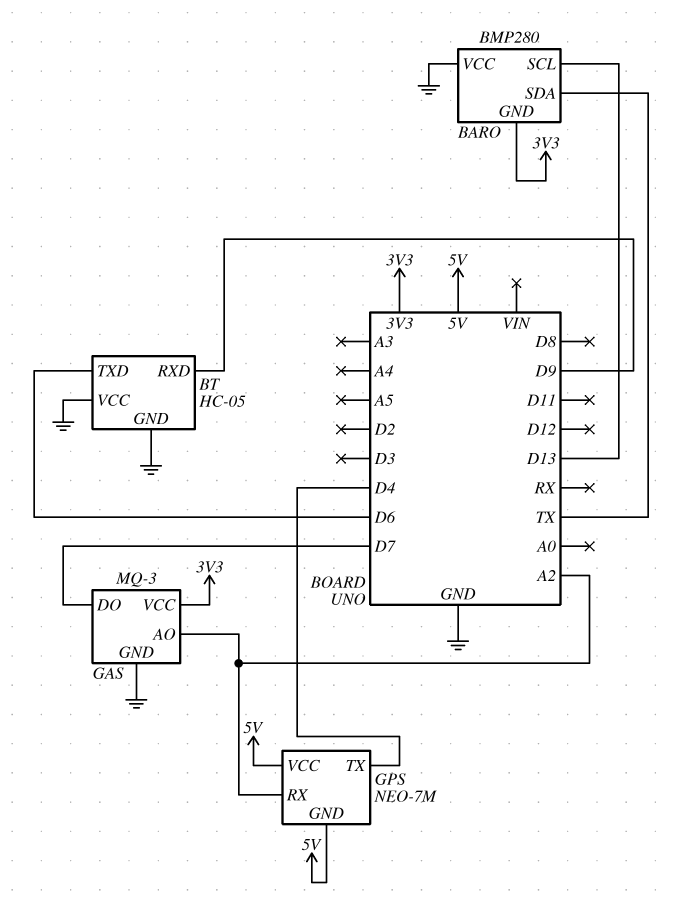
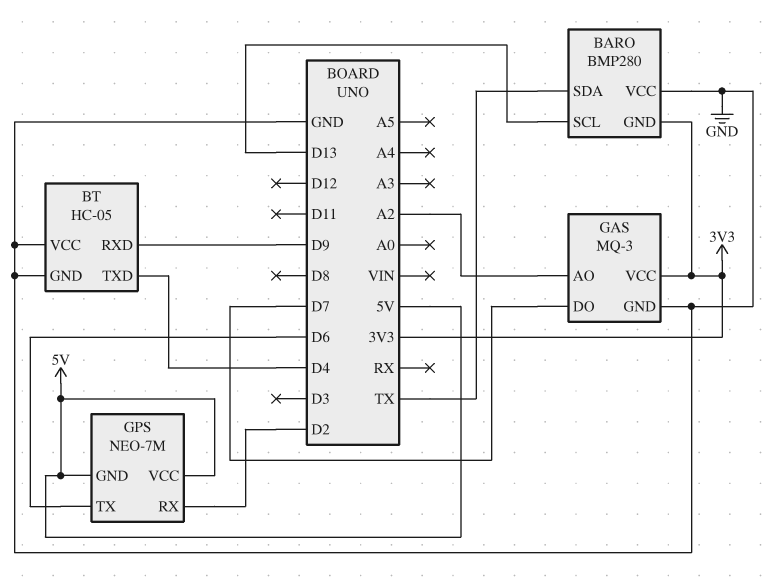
BT pin TXD: D6 -> D4
GPS pin RX: A2 -> D2
GPS pin TX: D4 -> D6

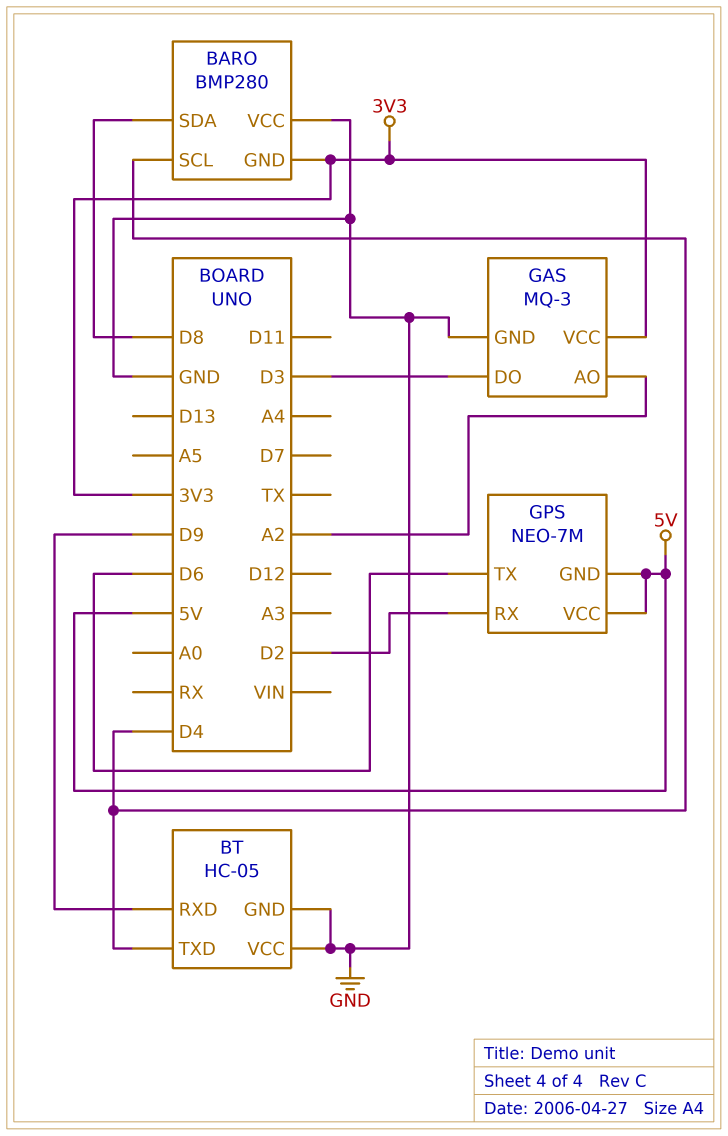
BARO pin SCL: D13 -> D4
BARO pin SDA: TX -> D8
GAS pin DO: D7 -> D3

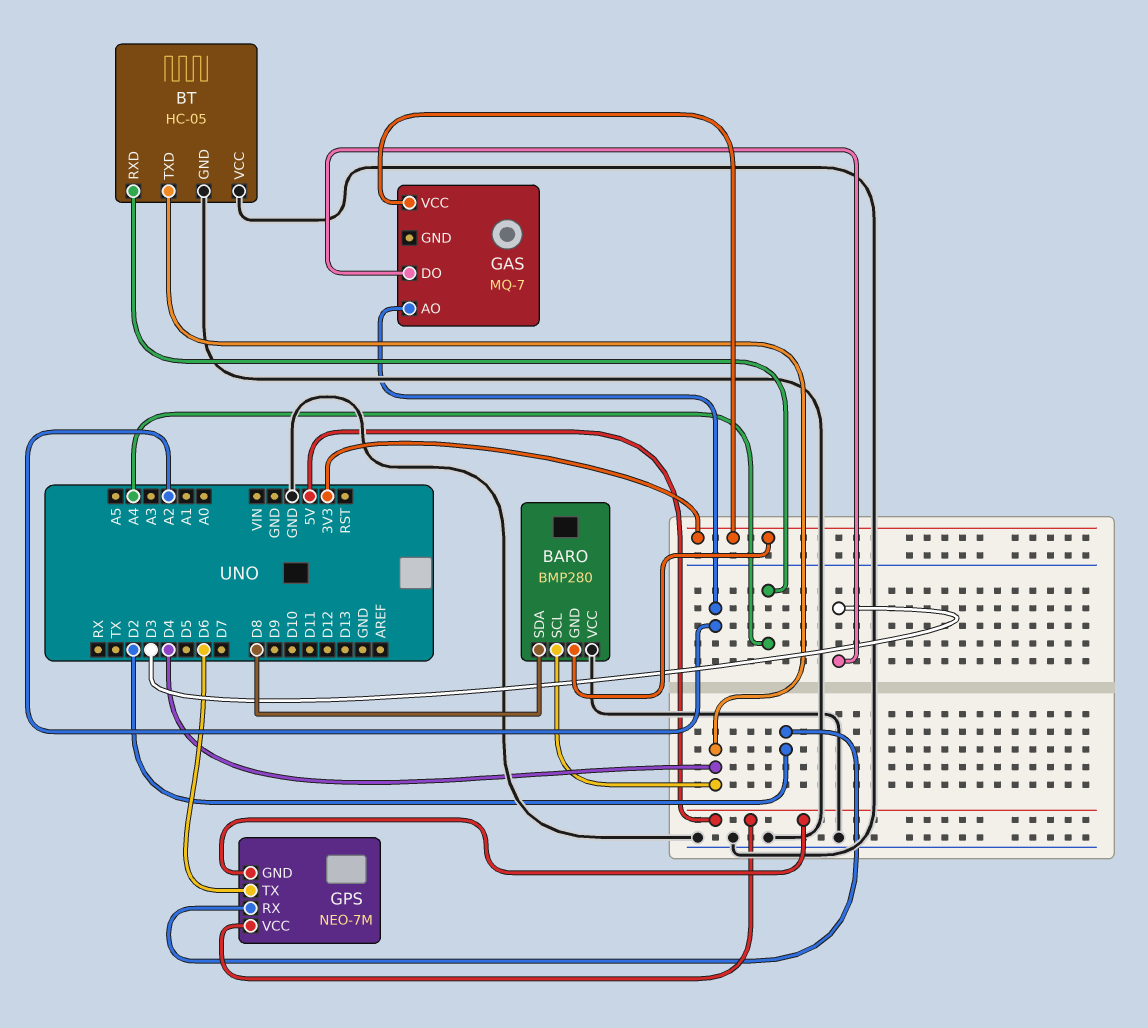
BT pin RXD: D9 -> A4
GAS: MQ-3 -> MQ-7
GAS pin GND: GND -> none

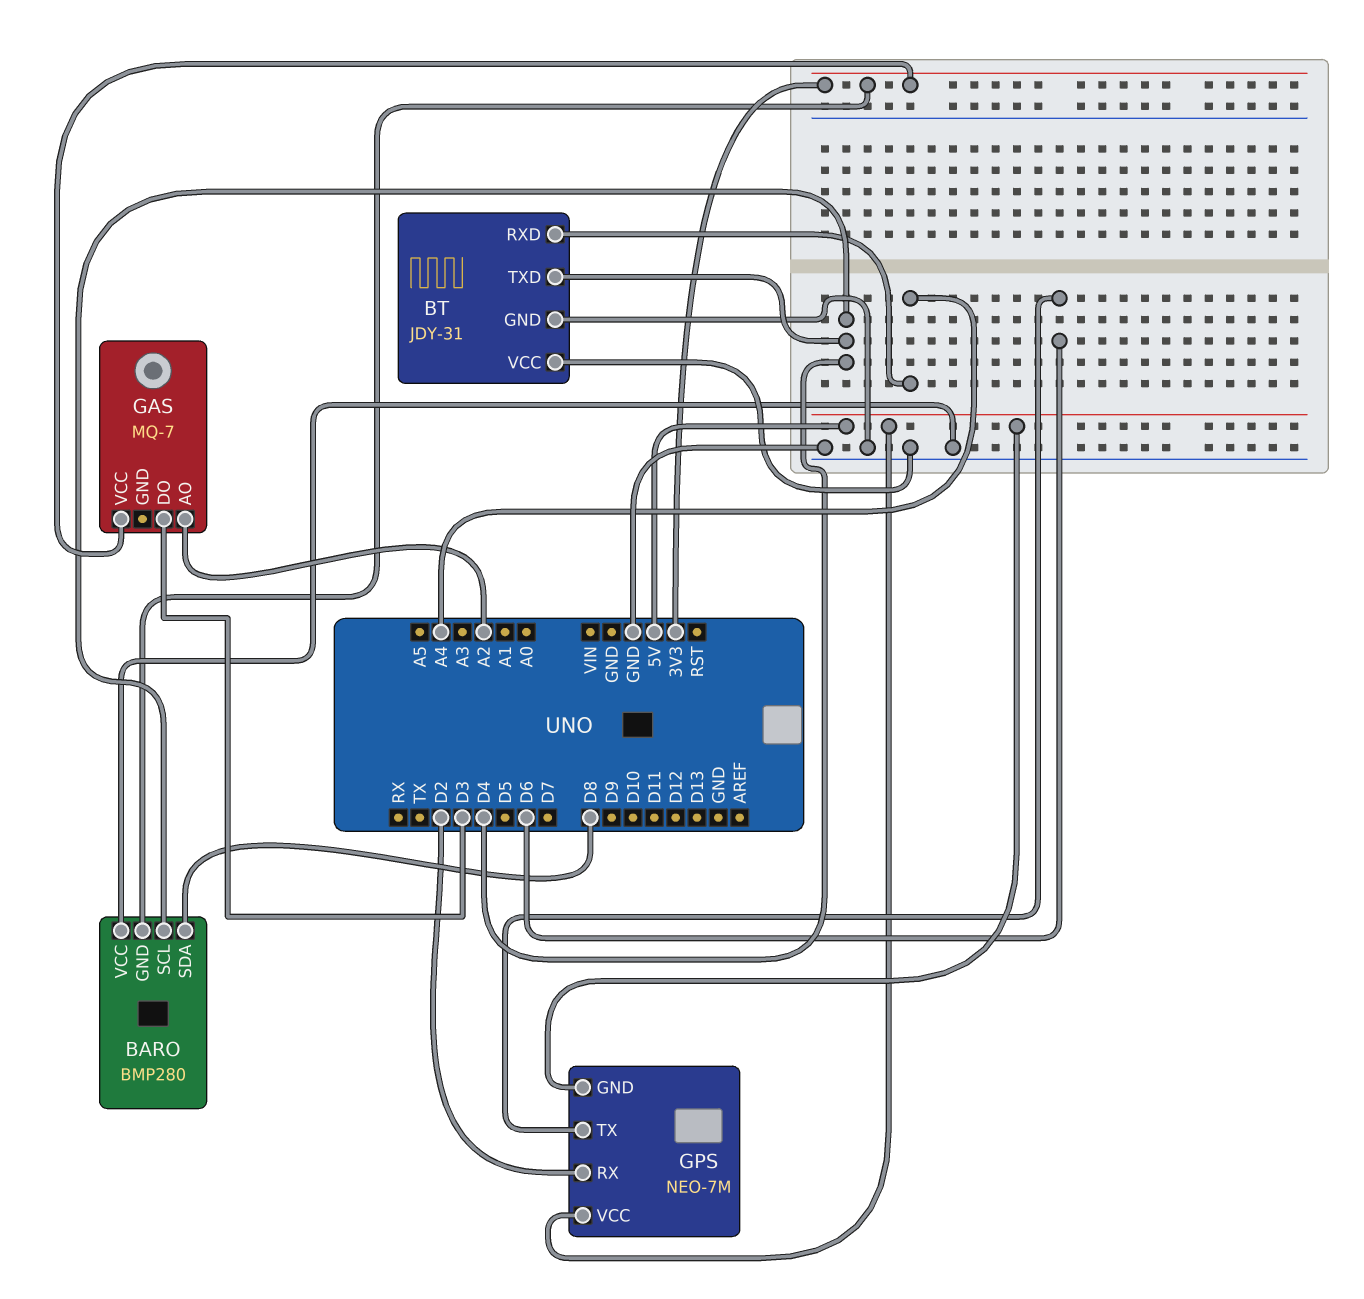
BT: HC-05 -> JDY-31

